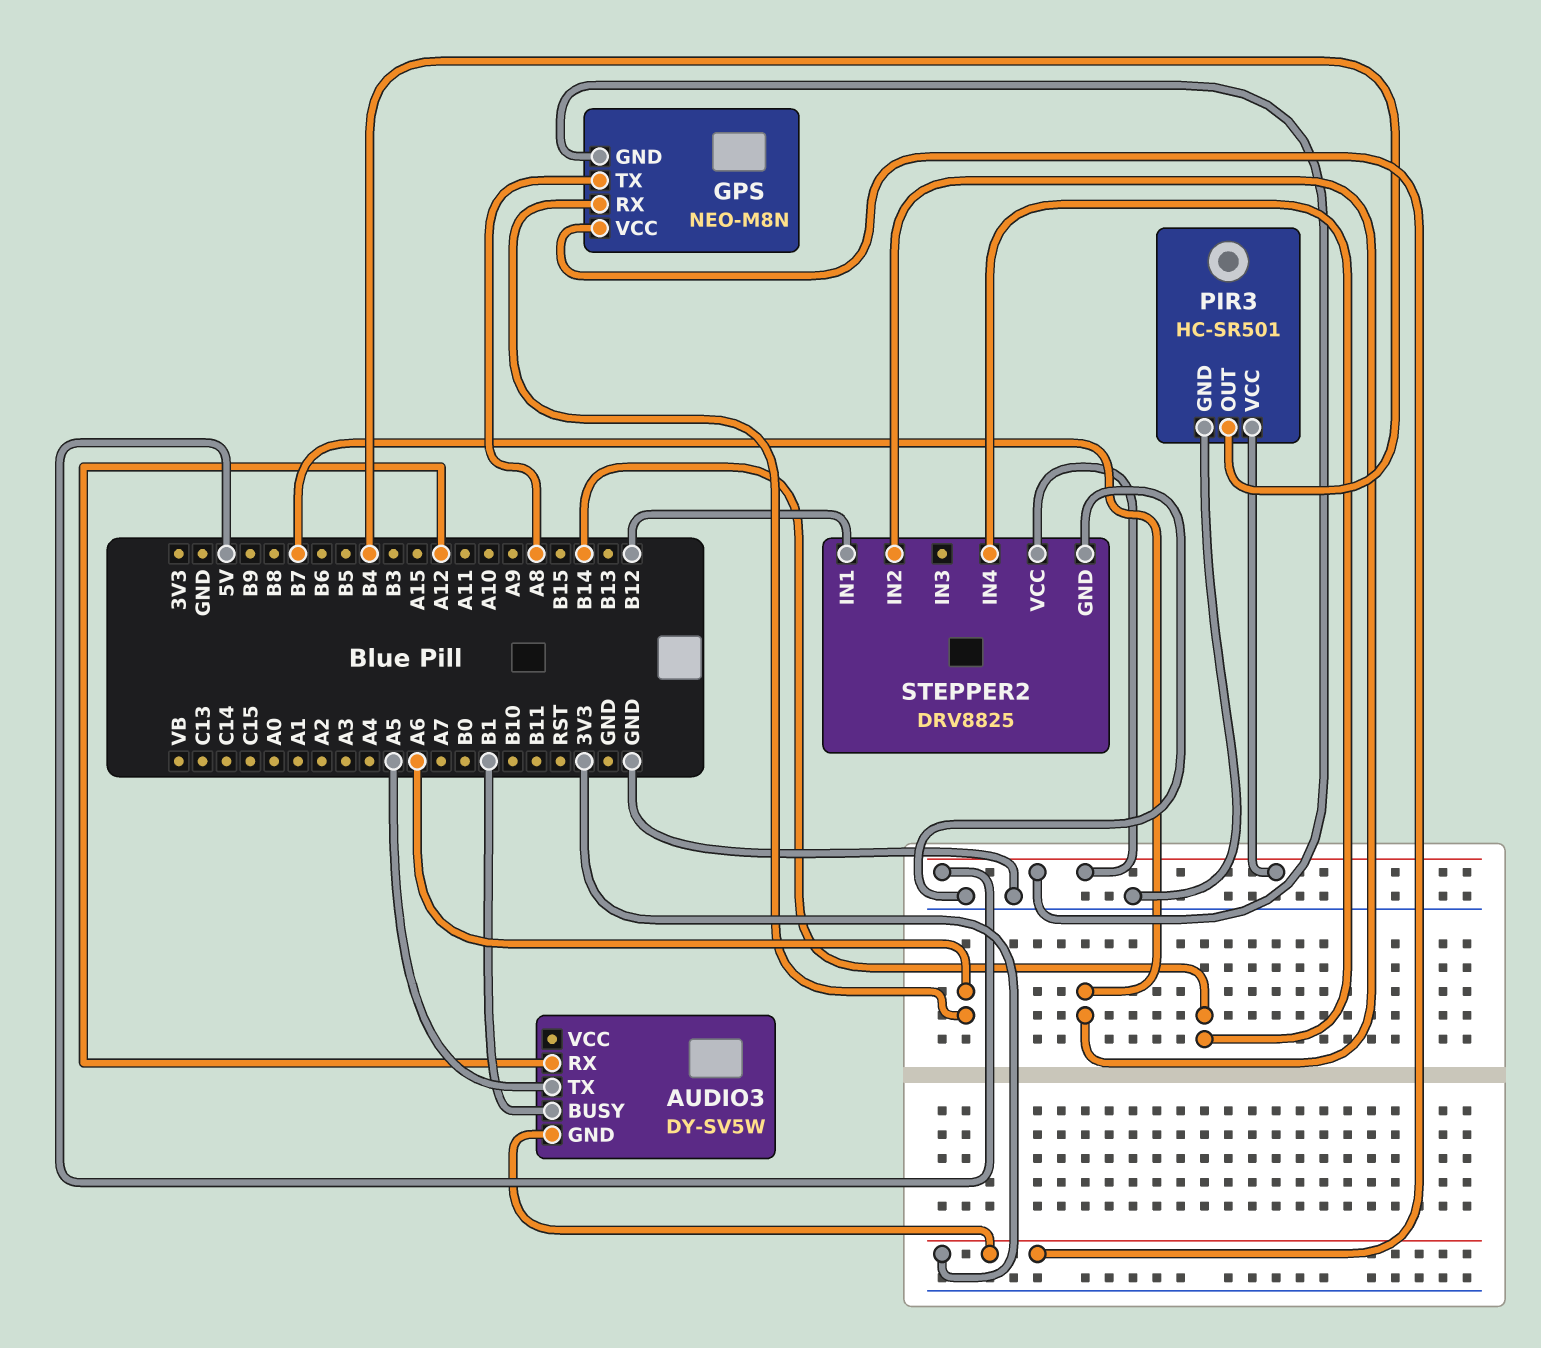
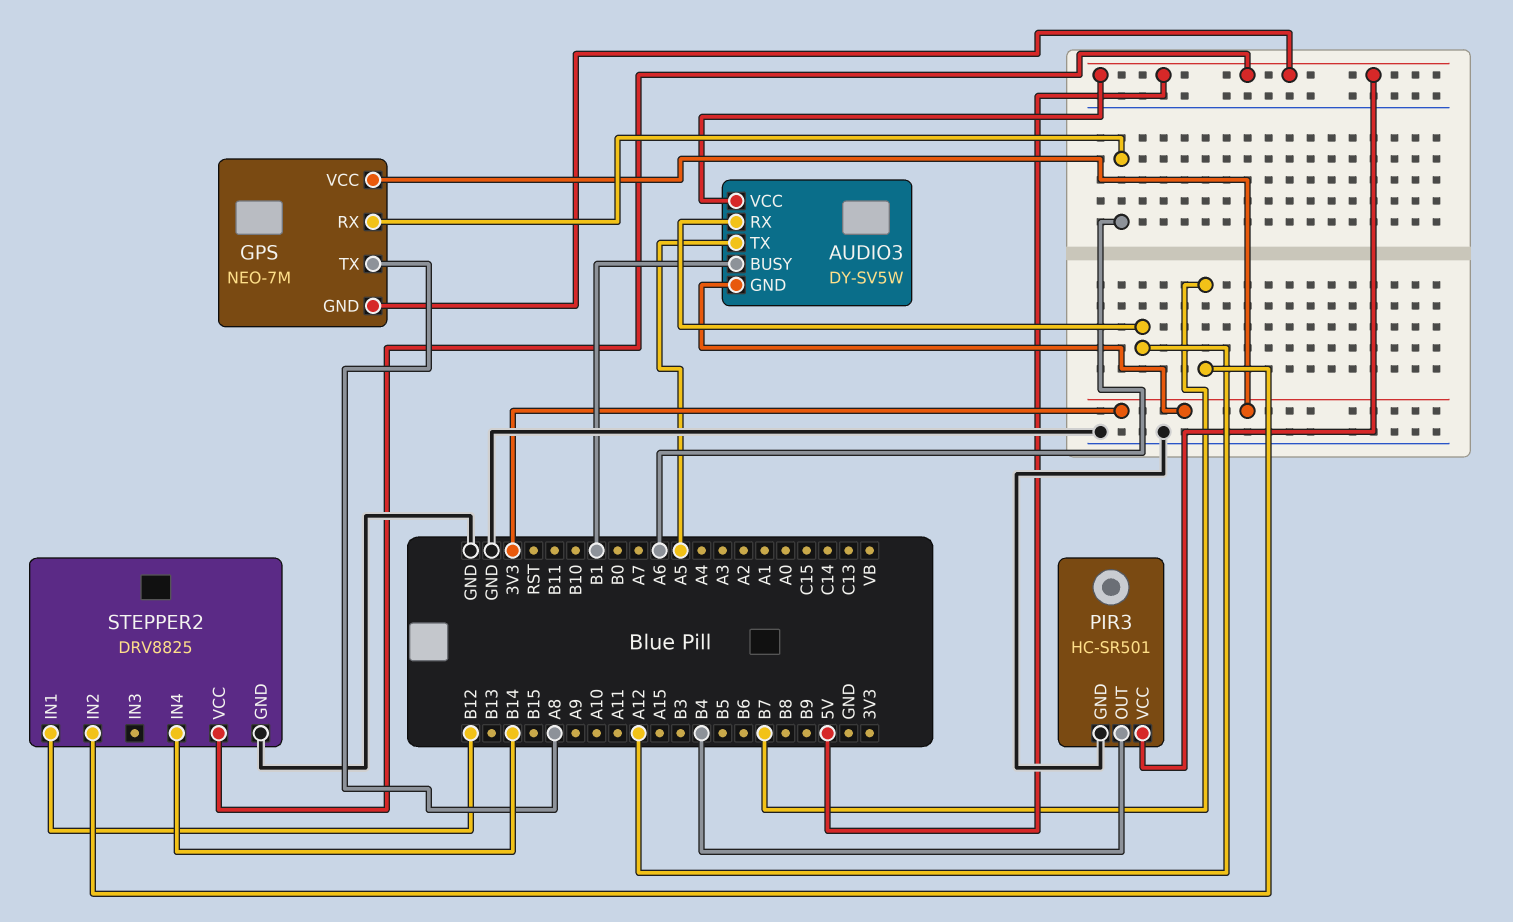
AUDIO3 pin VCC: none -> 5V
GPS: NEO-M8N -> NEO-7M

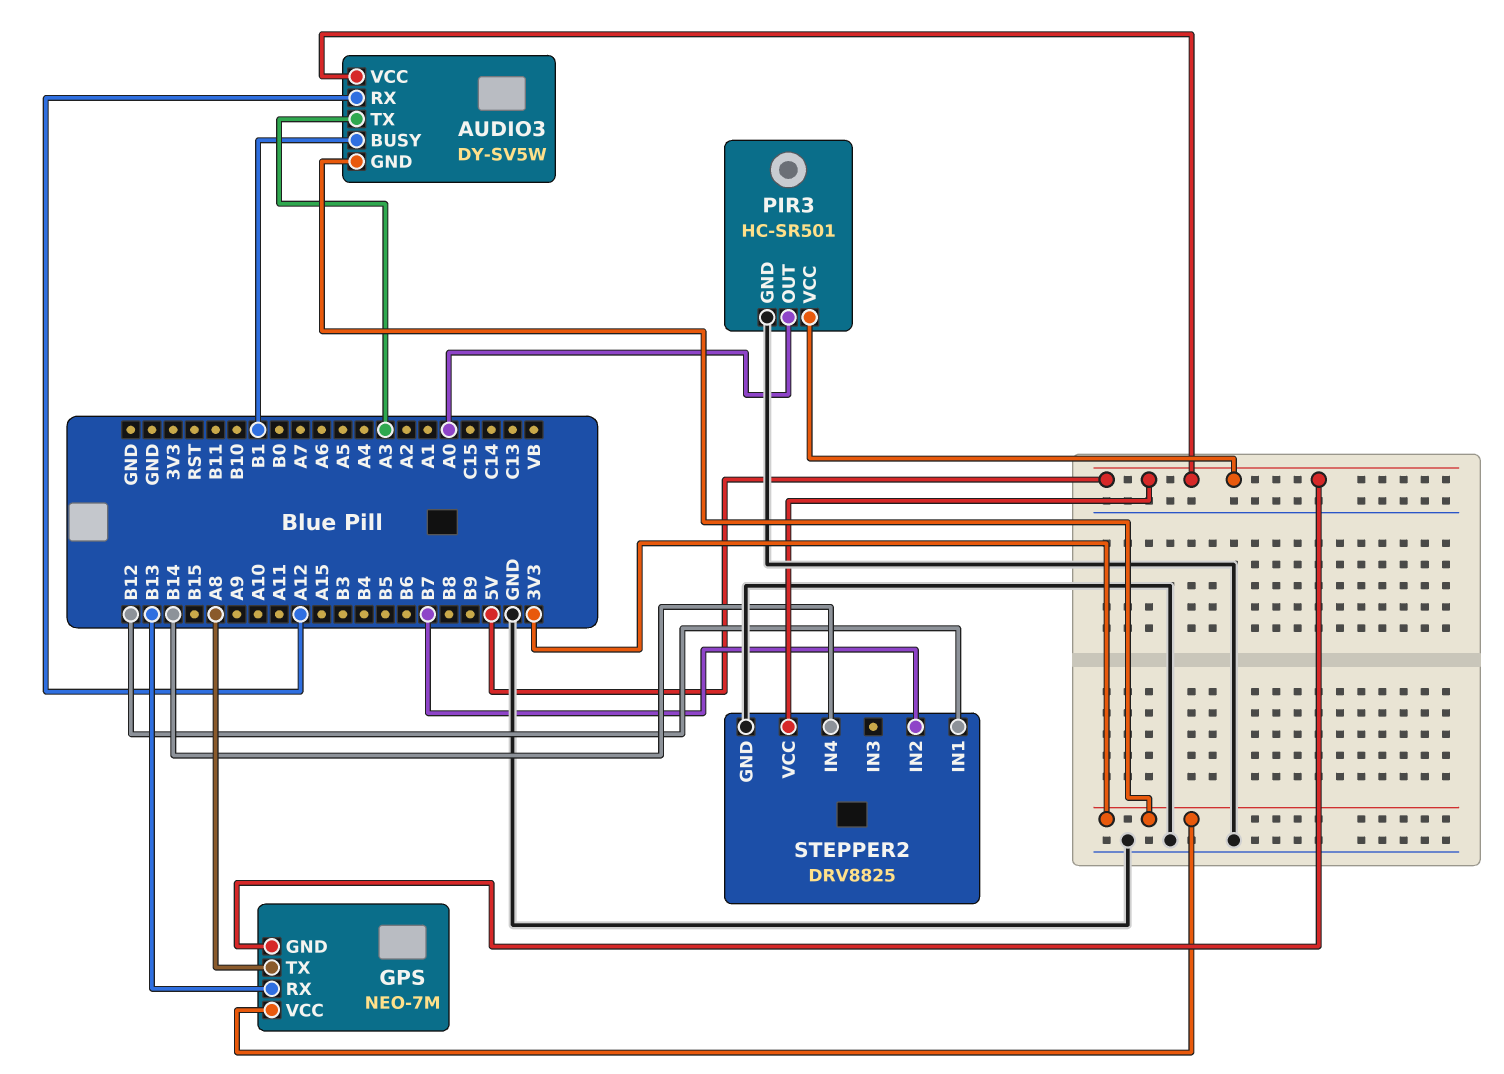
AUDIO3 pin TX: A5 -> A3
GPS pin RX: A6 -> B13
PIR3 pin OUT: B4 -> A0

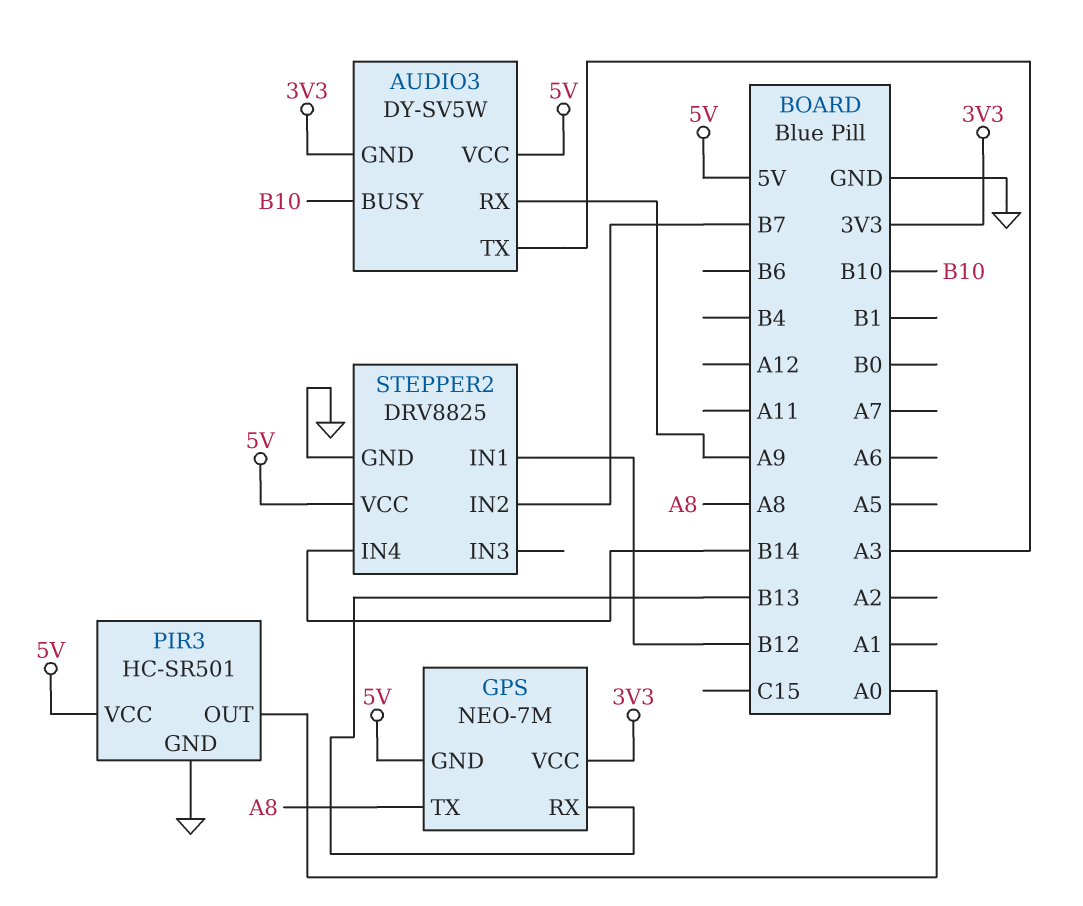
AUDIO3 pin BUSY: B1 -> B10
AUDIO3 pin RX: A12 -> A9

